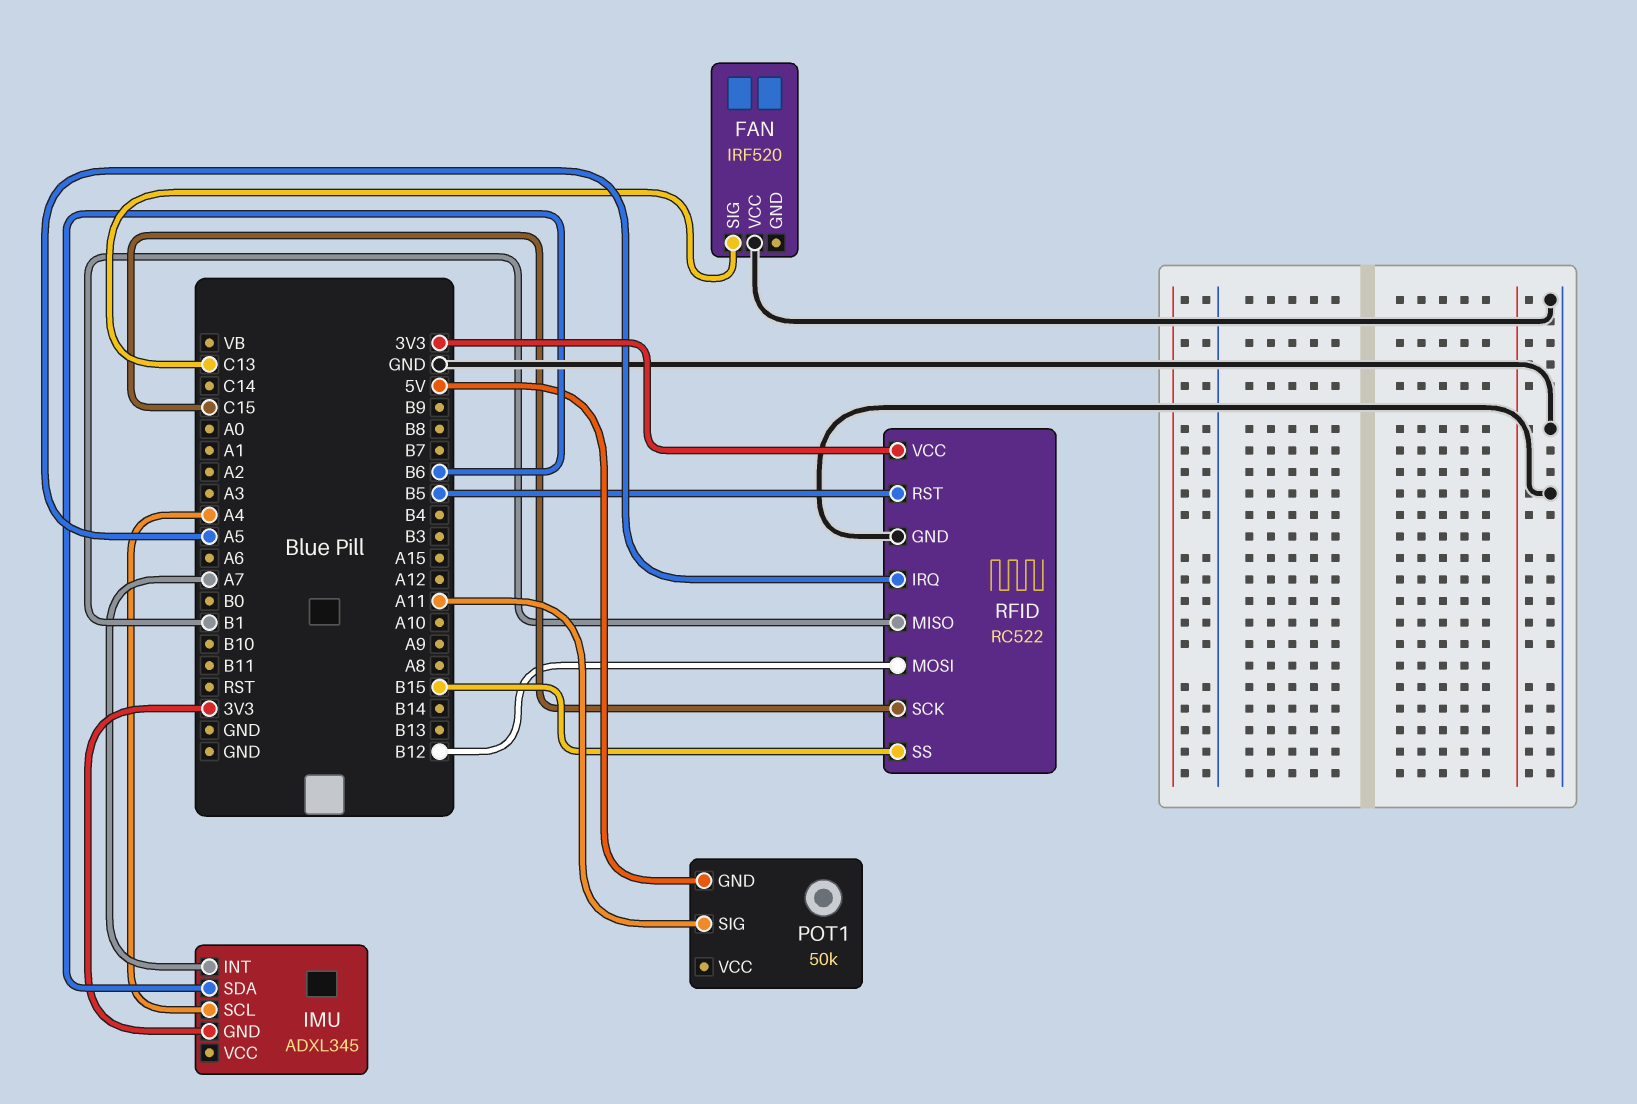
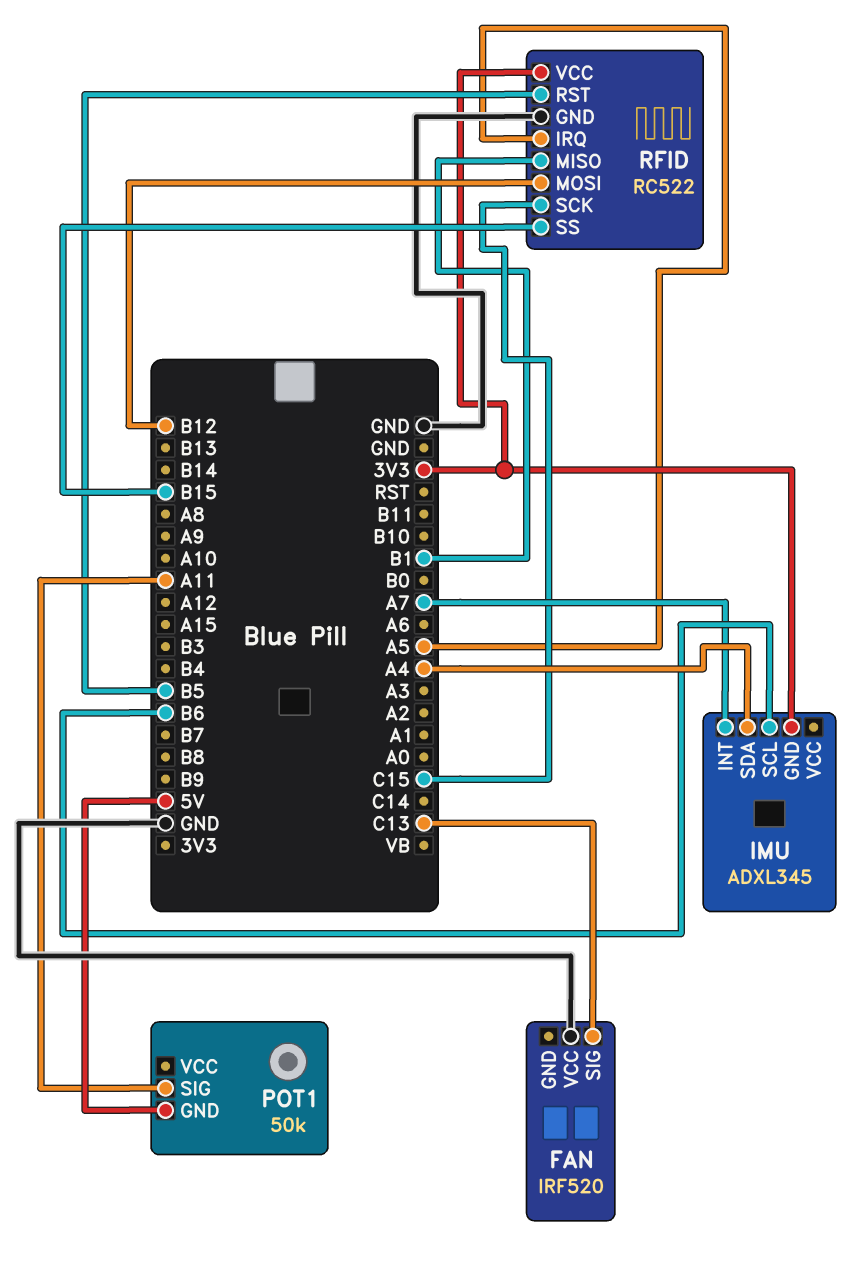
IMU pin SCL: A4 -> B6
IMU pin SDA: B6 -> A4

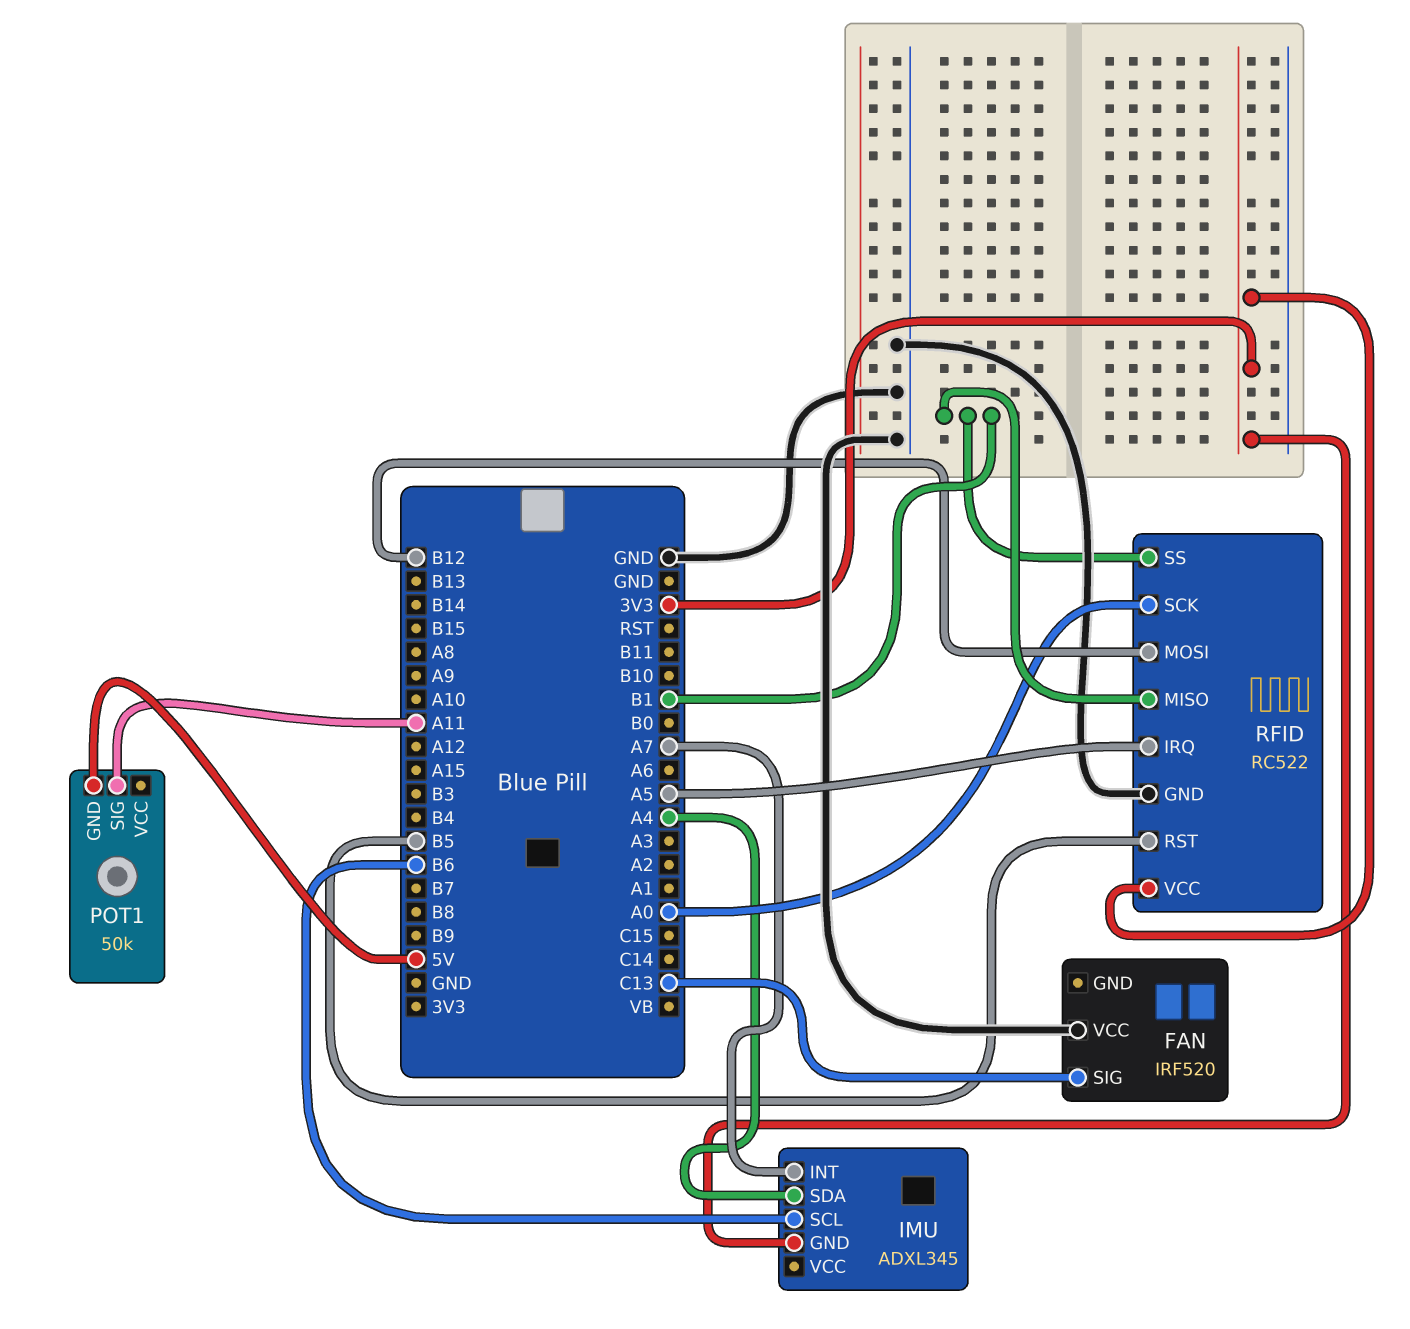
RFID pin SCK: C15 -> A0
RFID pin SS: B15 -> B1

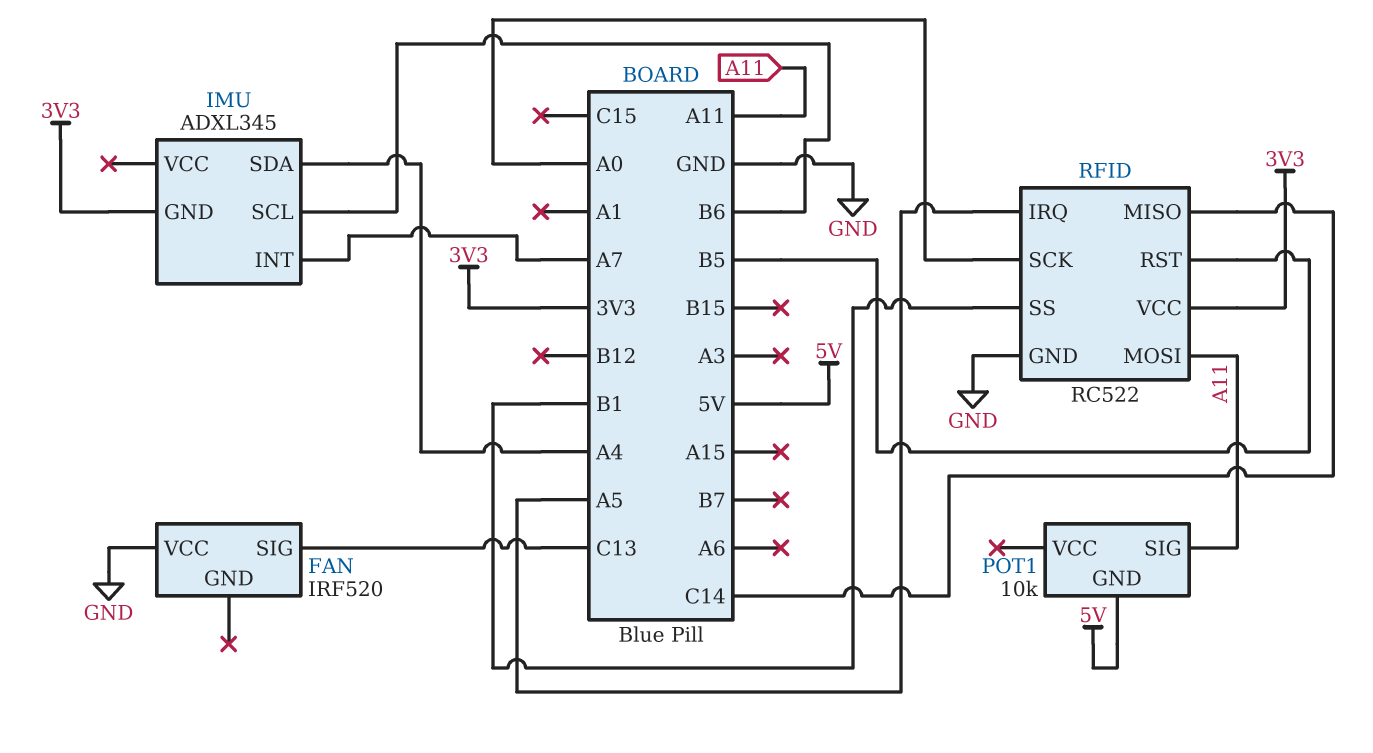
POT1: 50k -> 10k
RFID pin MISO: B1 -> C14
RFID pin MOSI: B12 -> A11

